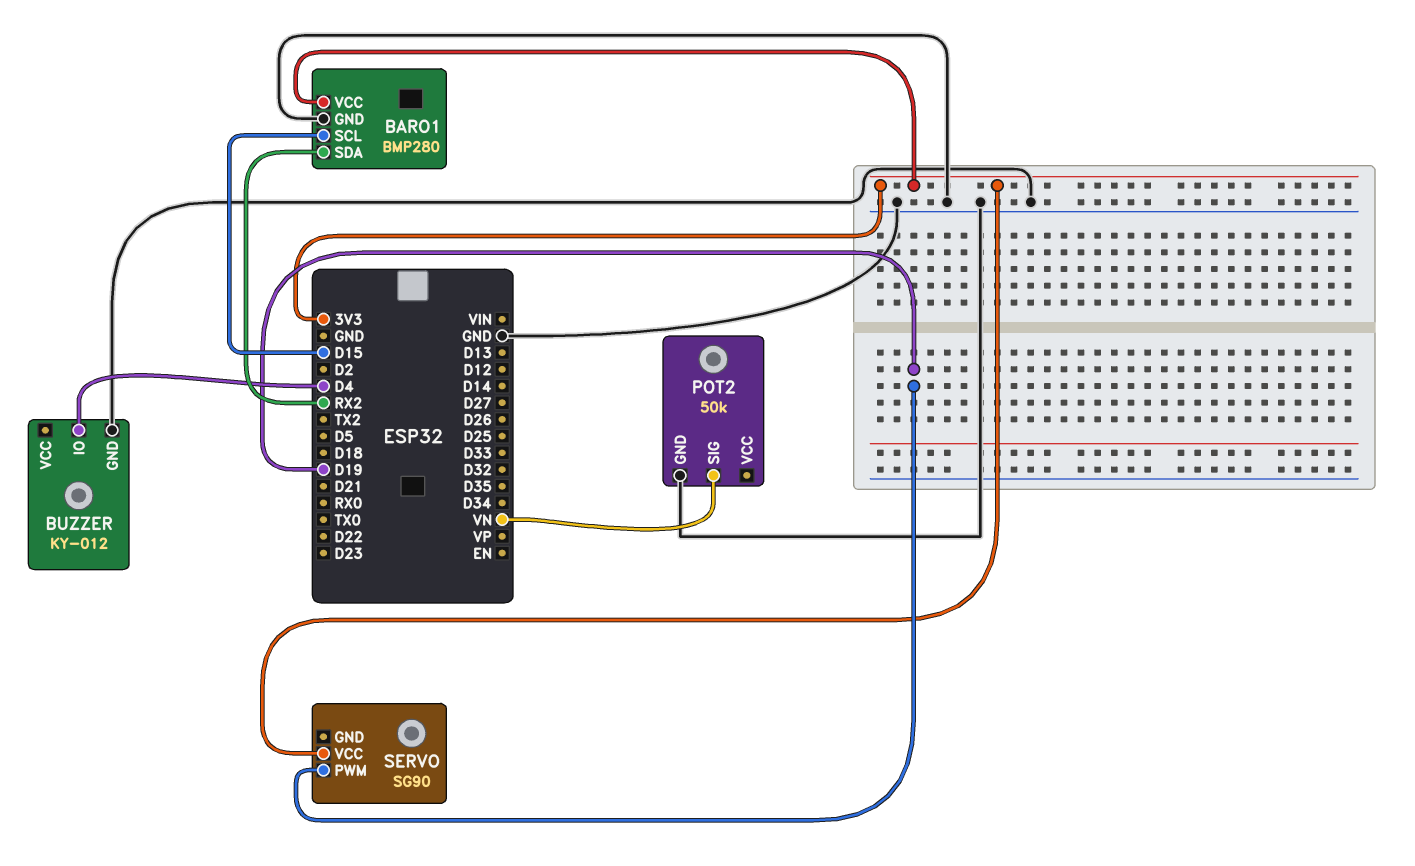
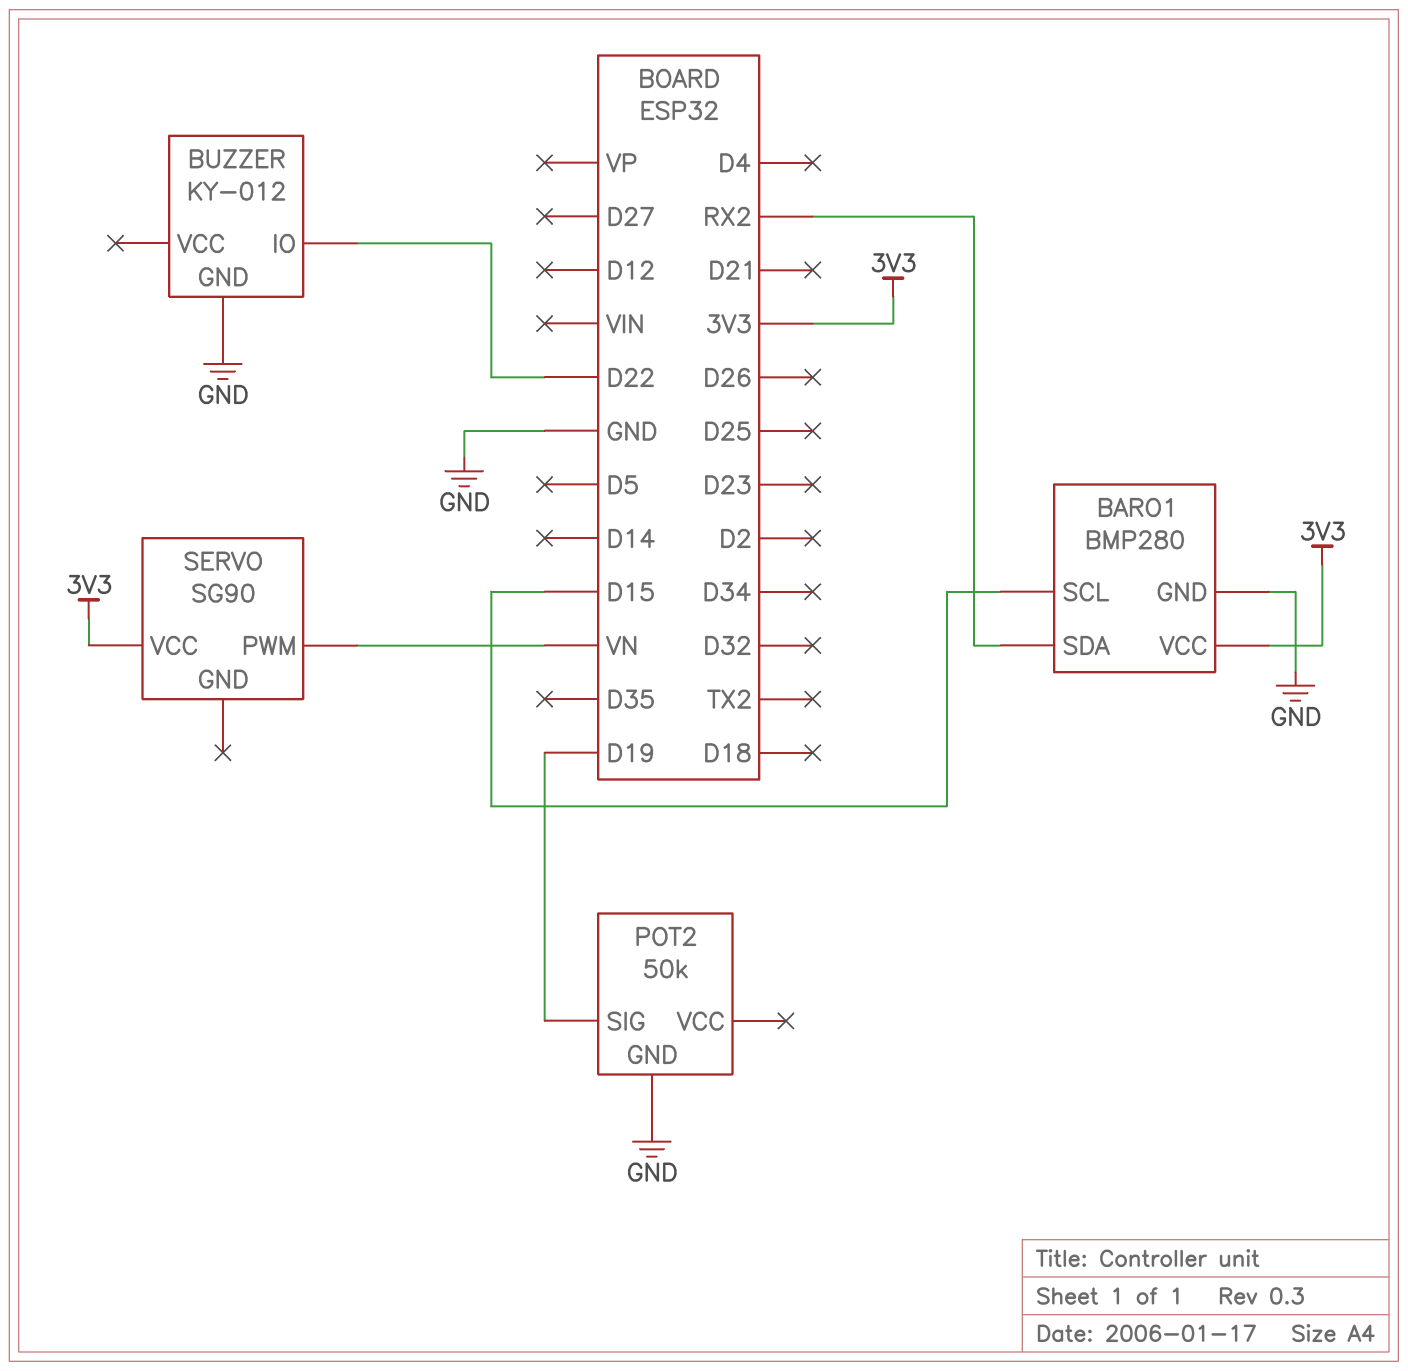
BUZZER pin IO: D4 -> D22
POT2 pin SIG: VN -> D19
SERVO pin PWM: D19 -> VN

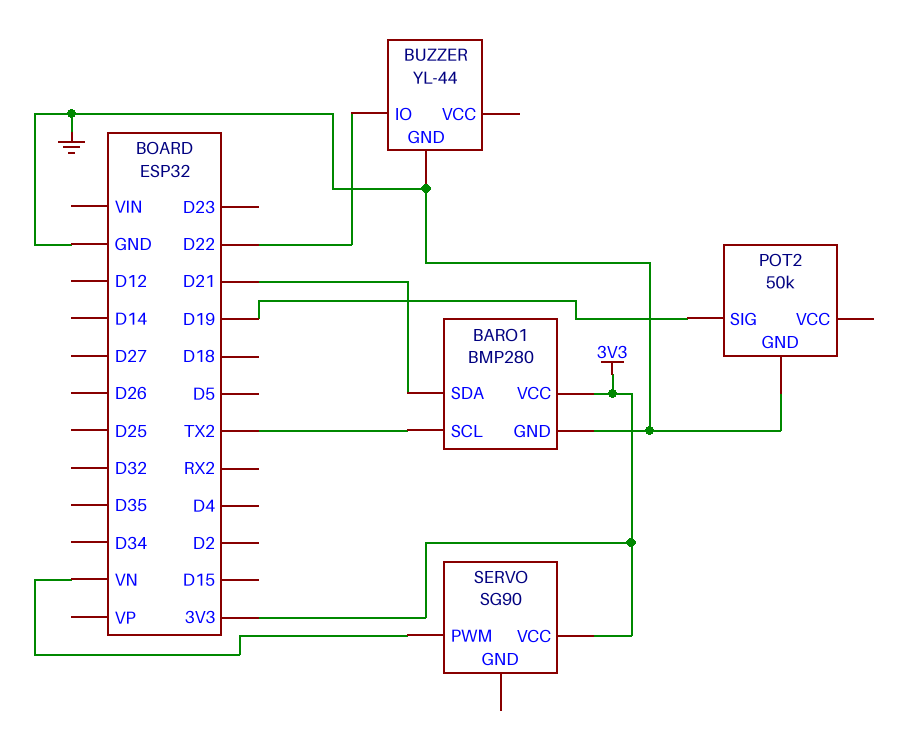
BARO1 pin SCL: D15 -> TX2
BARO1 pin SDA: RX2 -> D21
BUZZER: KY-012 -> YL-44

